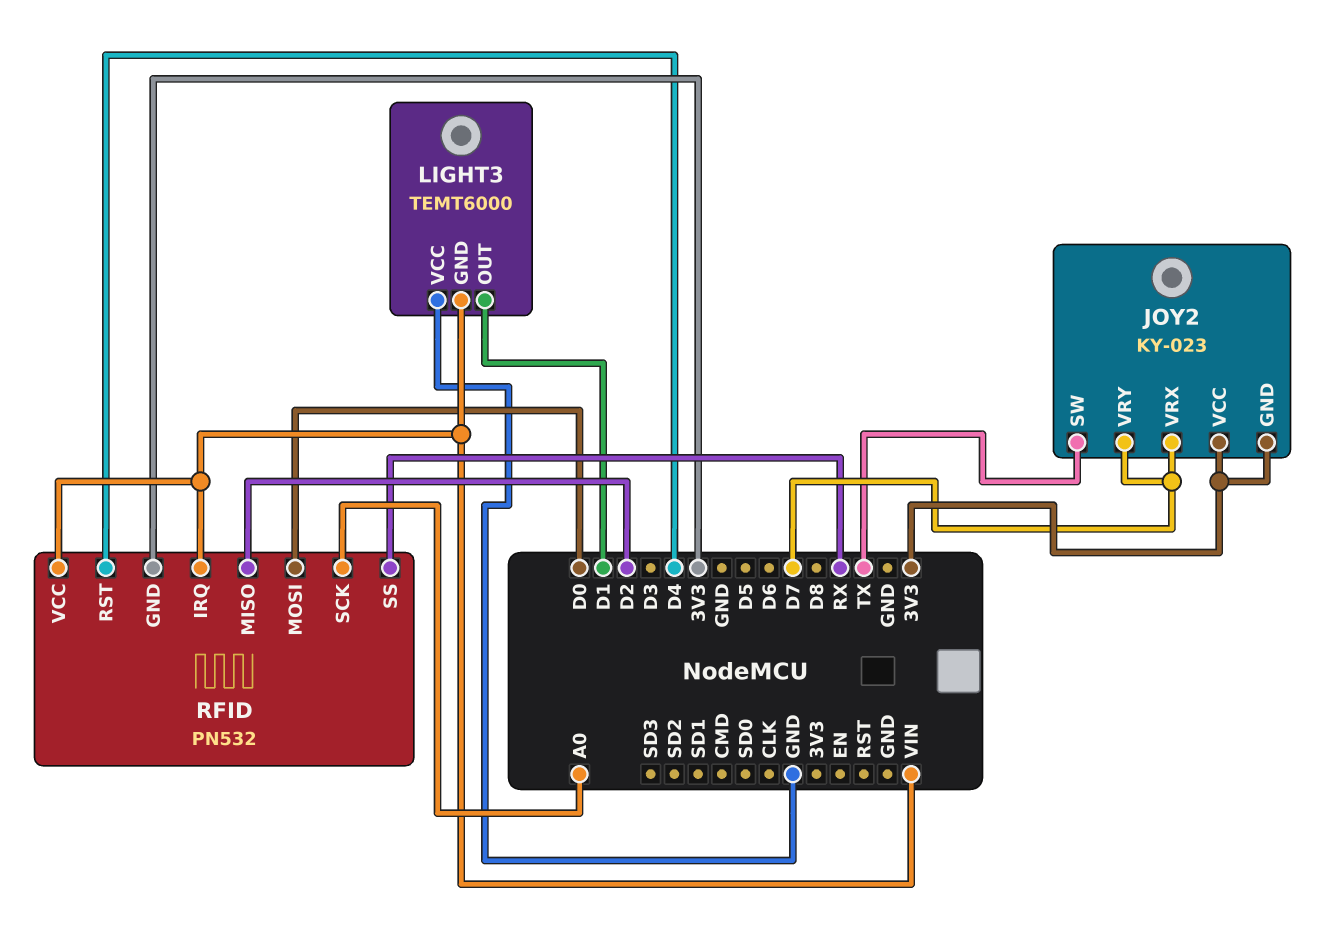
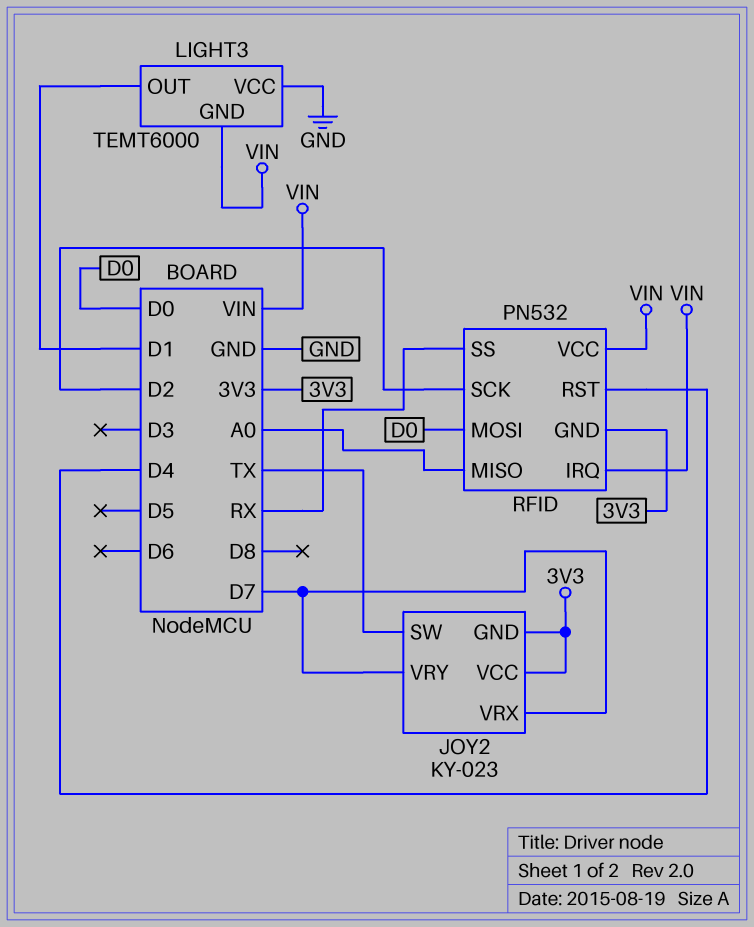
RFID pin MISO: D2 -> A0
RFID pin SCK: A0 -> D2

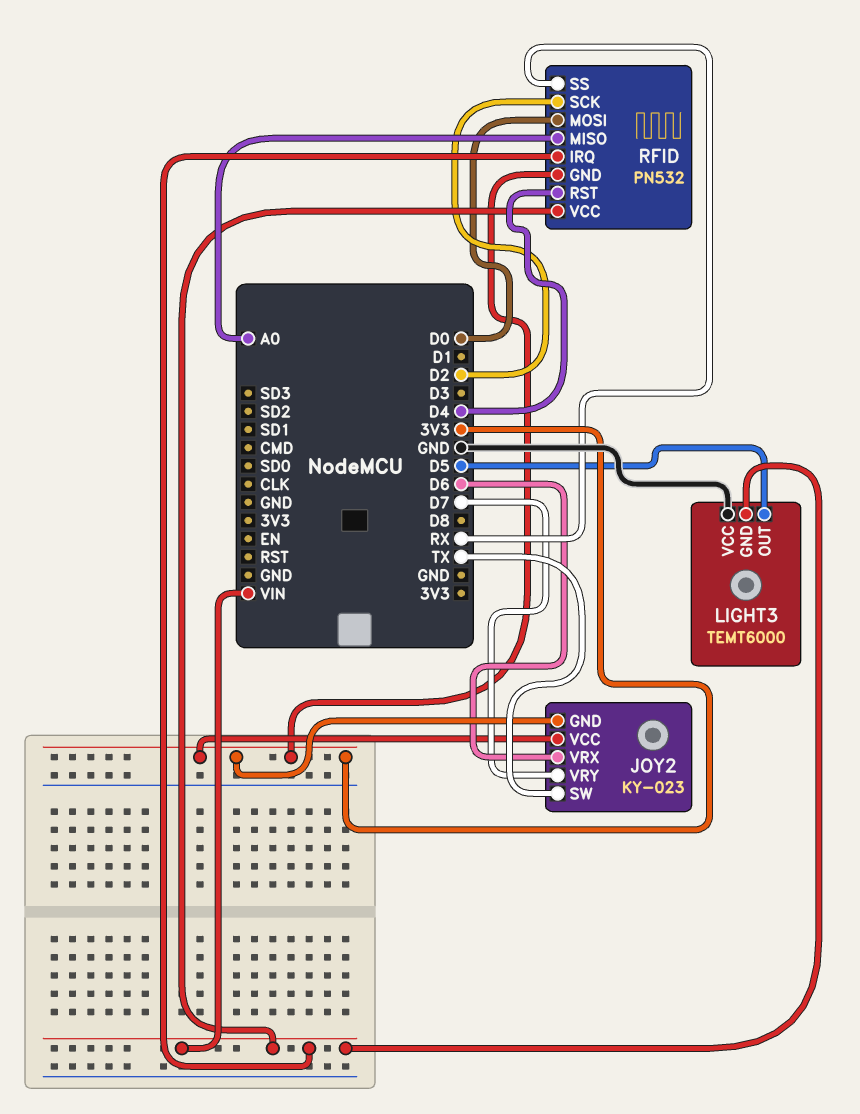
JOY2 pin VRX: D7 -> D6
LIGHT3 pin OUT: D1 -> D5

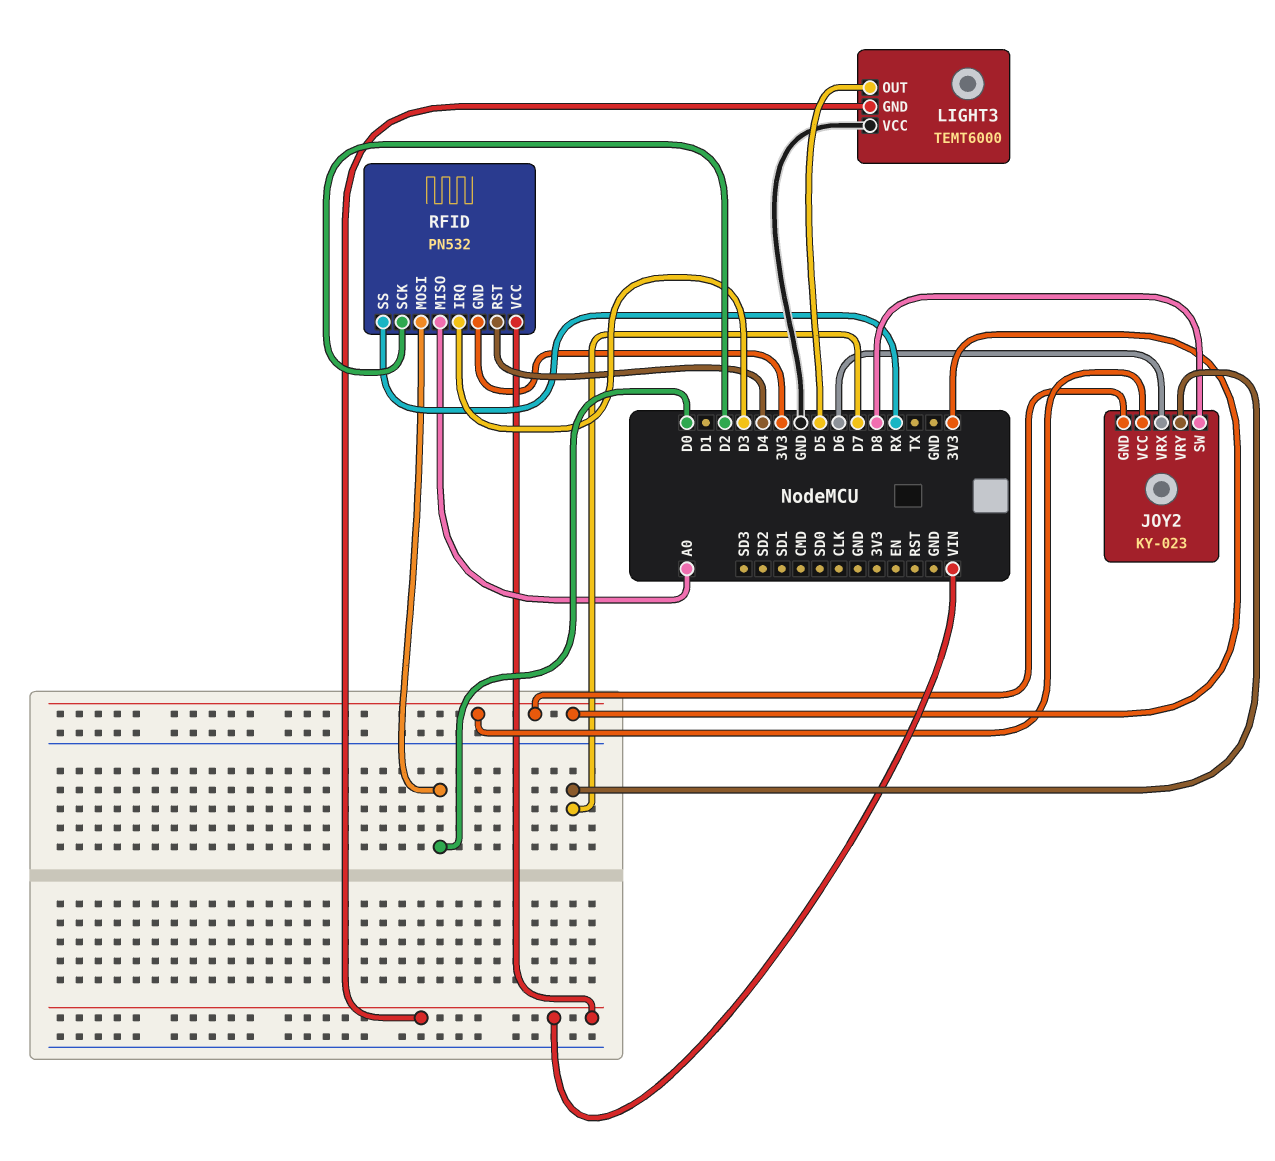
JOY2 pin SW: TX -> D8
RFID pin IRQ: VIN -> D3

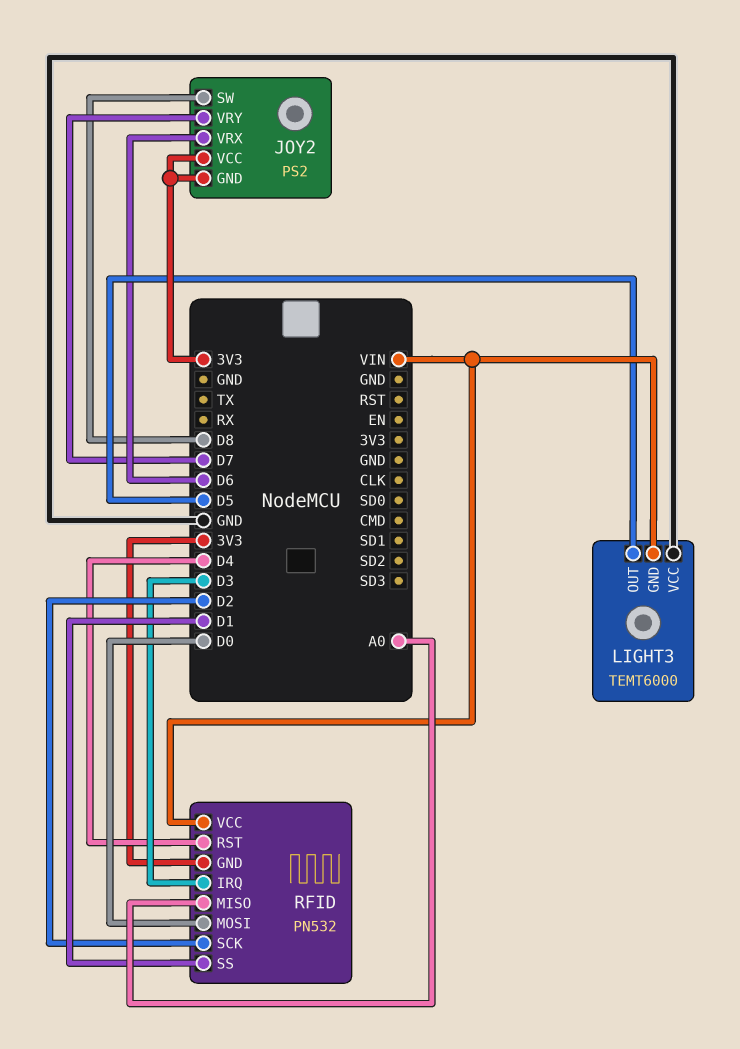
JOY2: KY-023 -> PS2
RFID pin SS: RX -> D1

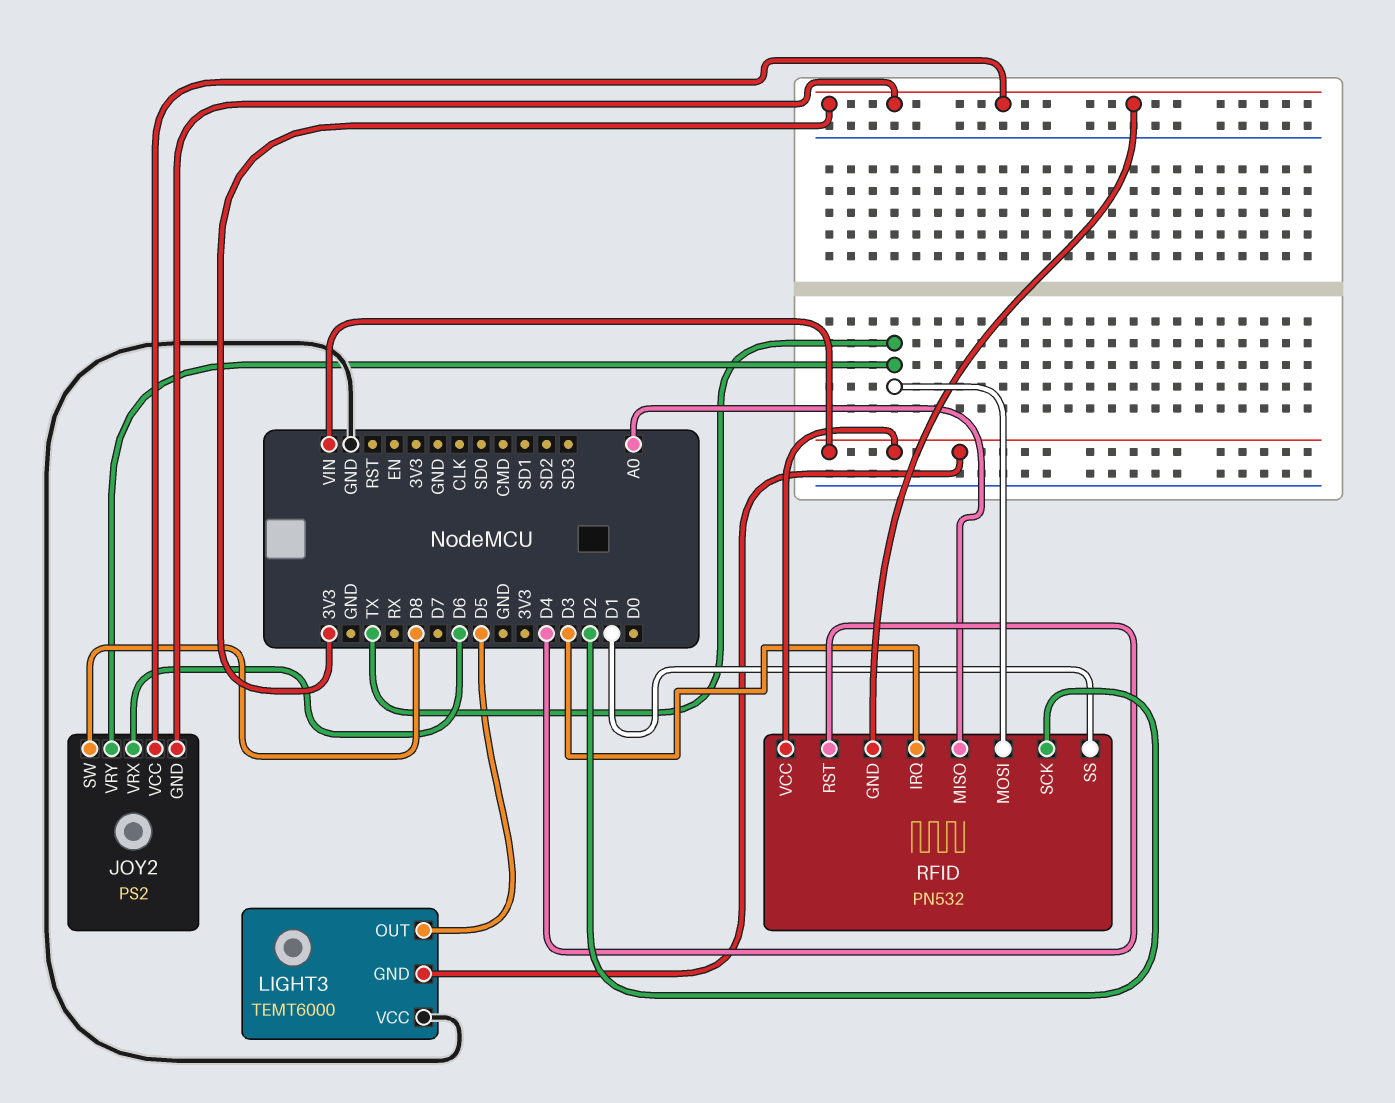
JOY2 pin VRY: D7 -> TX
RFID pin MOSI: D0 -> TX

